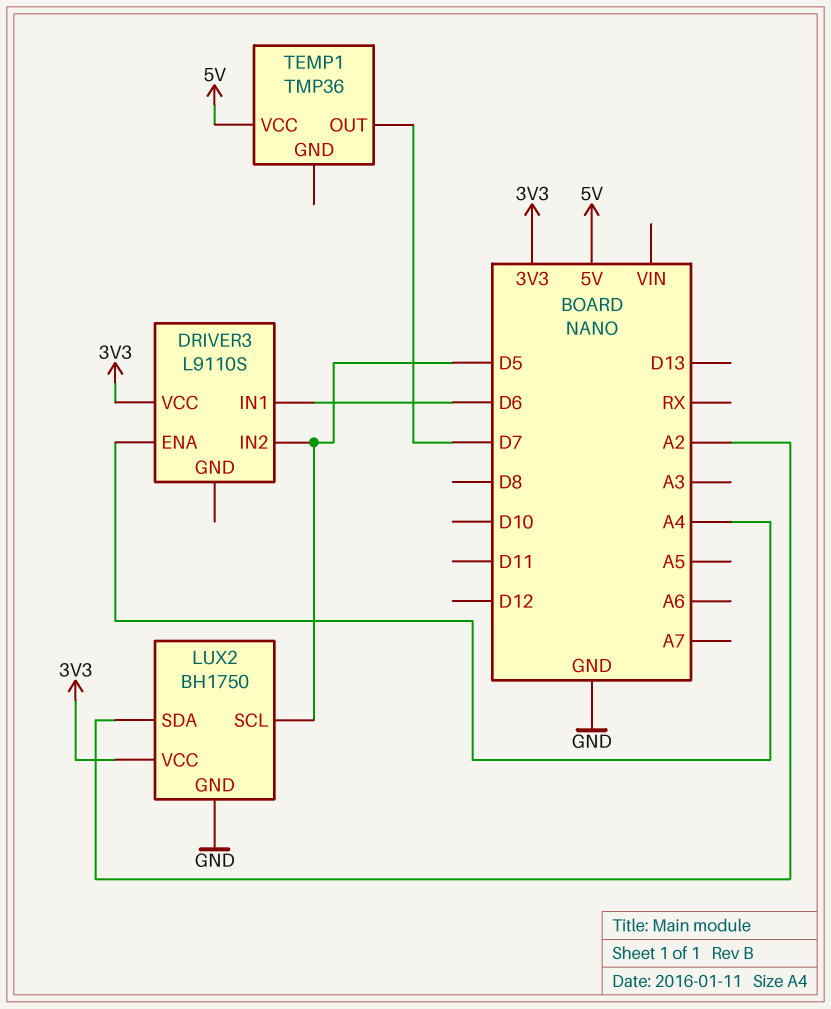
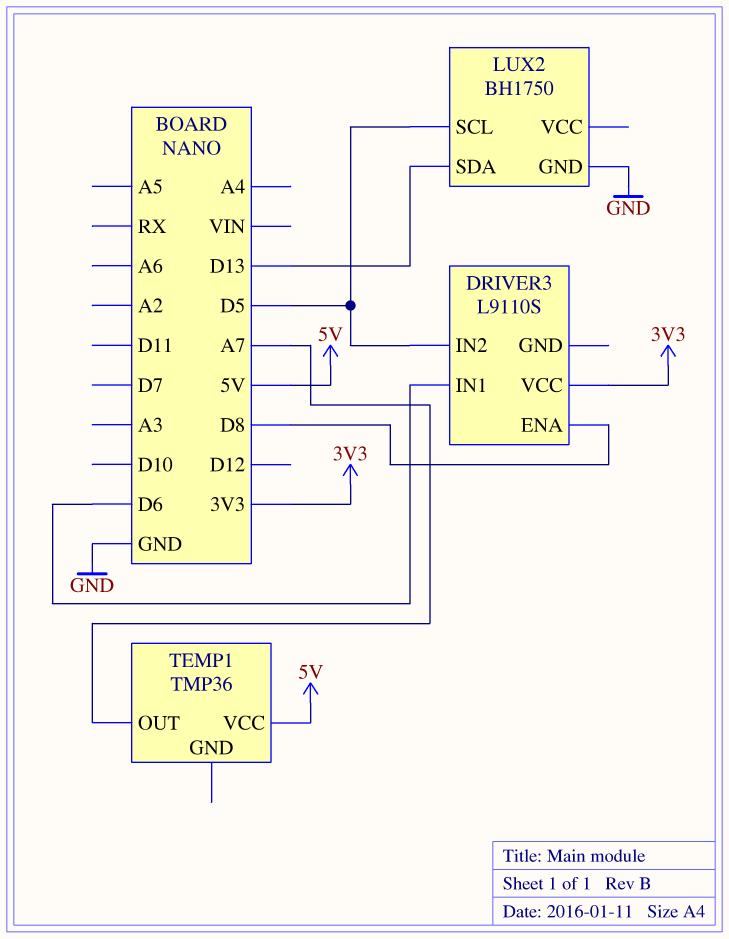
DRIVER3 pin ENA: A4 -> D8
LUX2 pin SDA: A2 -> D13
LUX2 pin VCC: 3V3 -> none
TEMP1 pin OUT: D7 -> A7

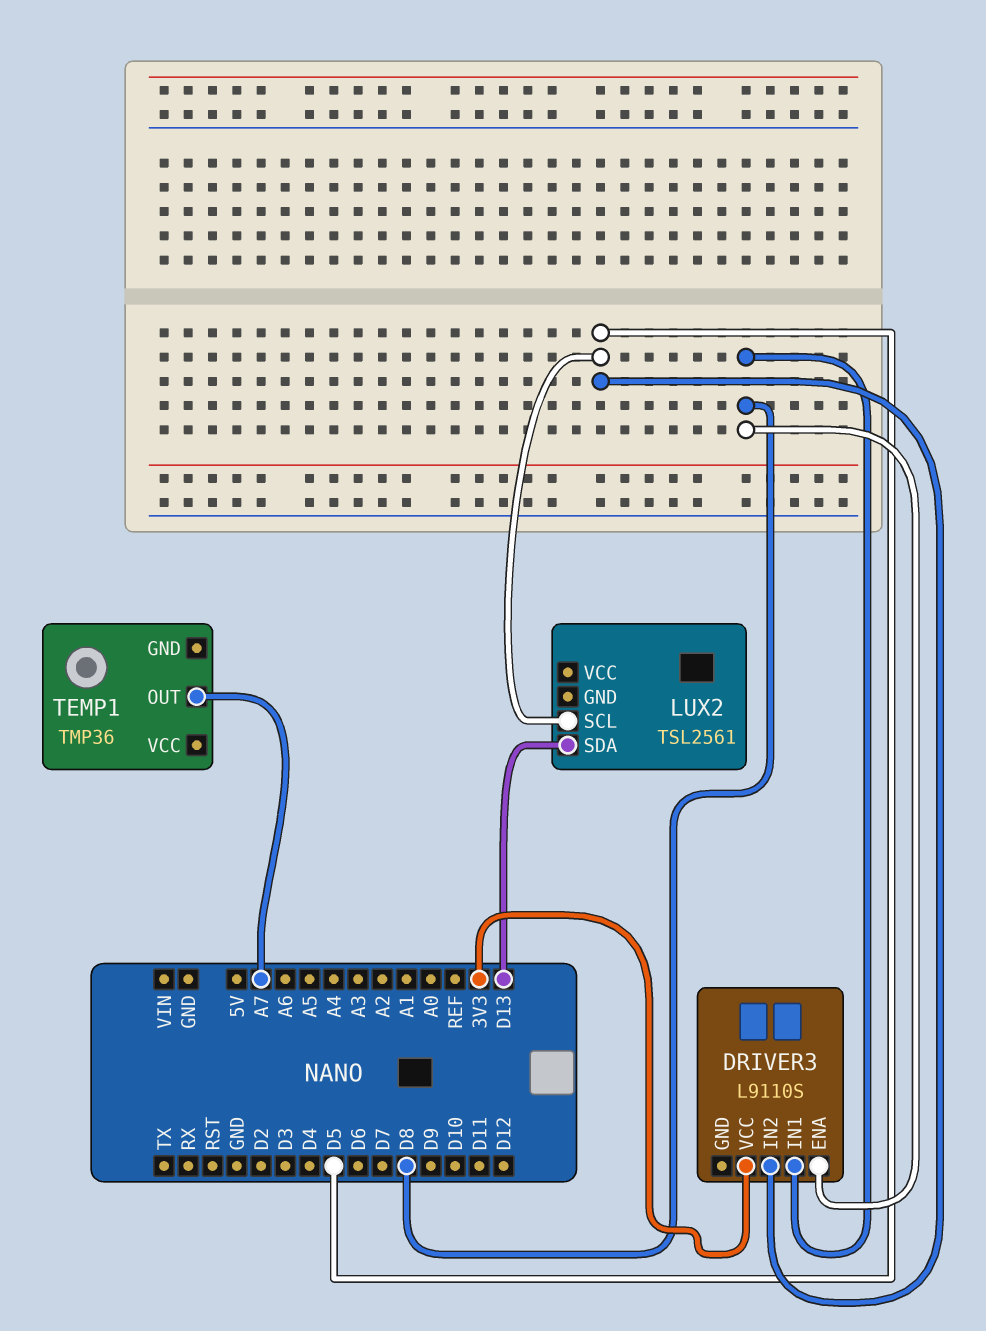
DRIVER3 pin IN1: D6 -> D8
LUX2: BH1750 -> TSL2561
LUX2 pin GND: GND -> none
TEMP1 pin VCC: 5V -> none

